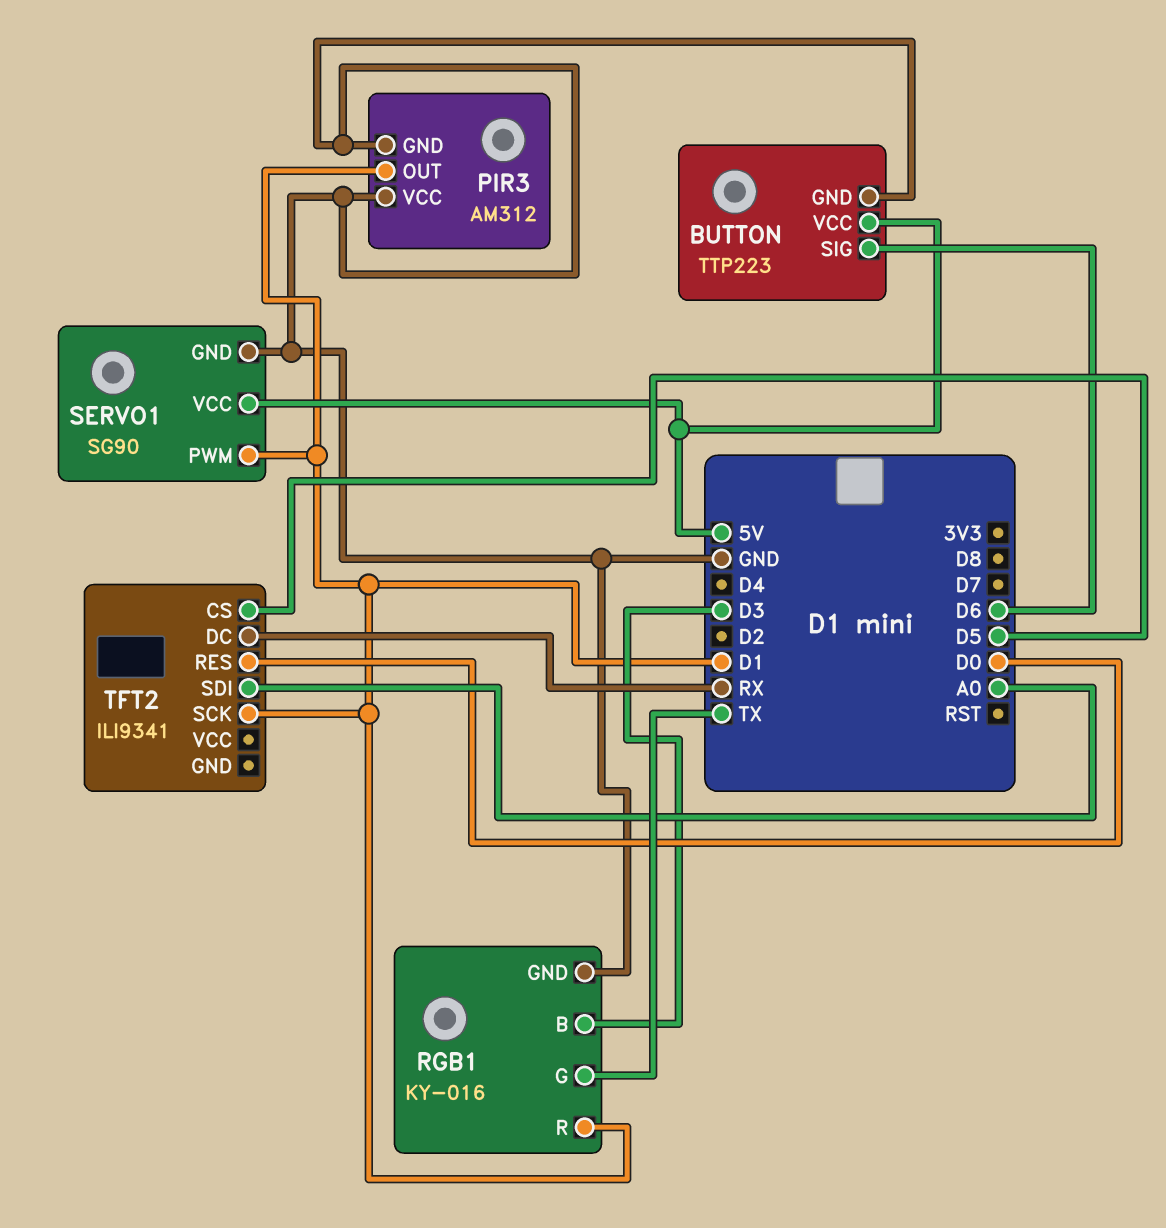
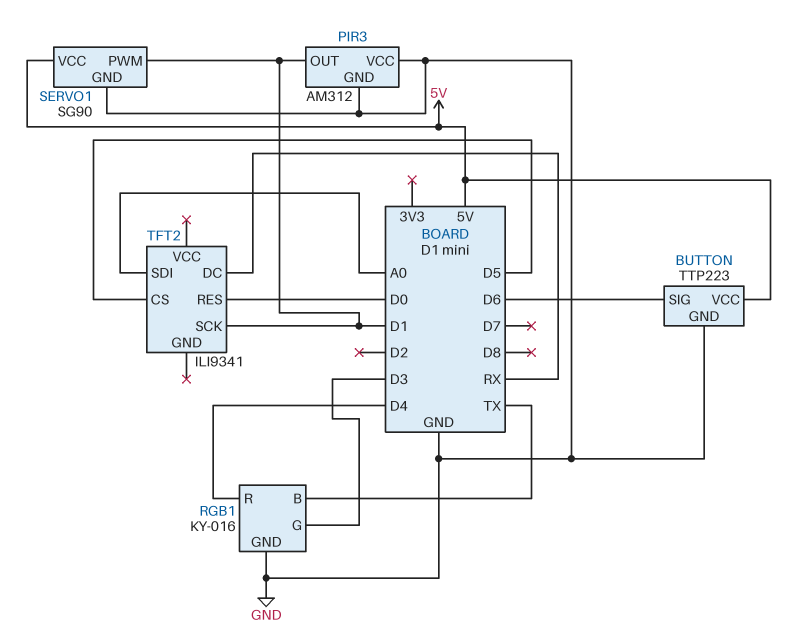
RGB1 pin B: D3 -> TX
RGB1 pin G: TX -> D3
RGB1 pin R: D1 -> D4

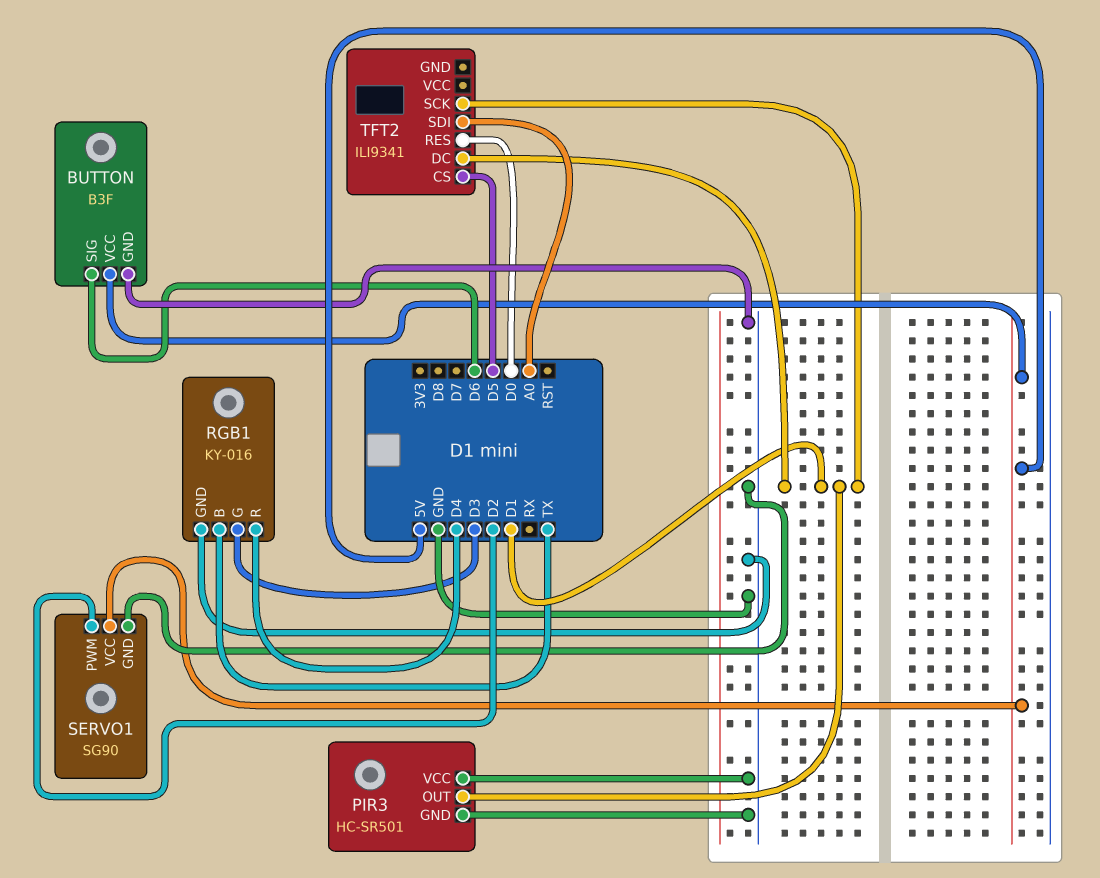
BUTTON: TTP223 -> B3F
PIR3: AM312 -> HC-SR501
SERVO1 pin PWM: D1 -> D2
TFT2 pin DC: RX -> D1

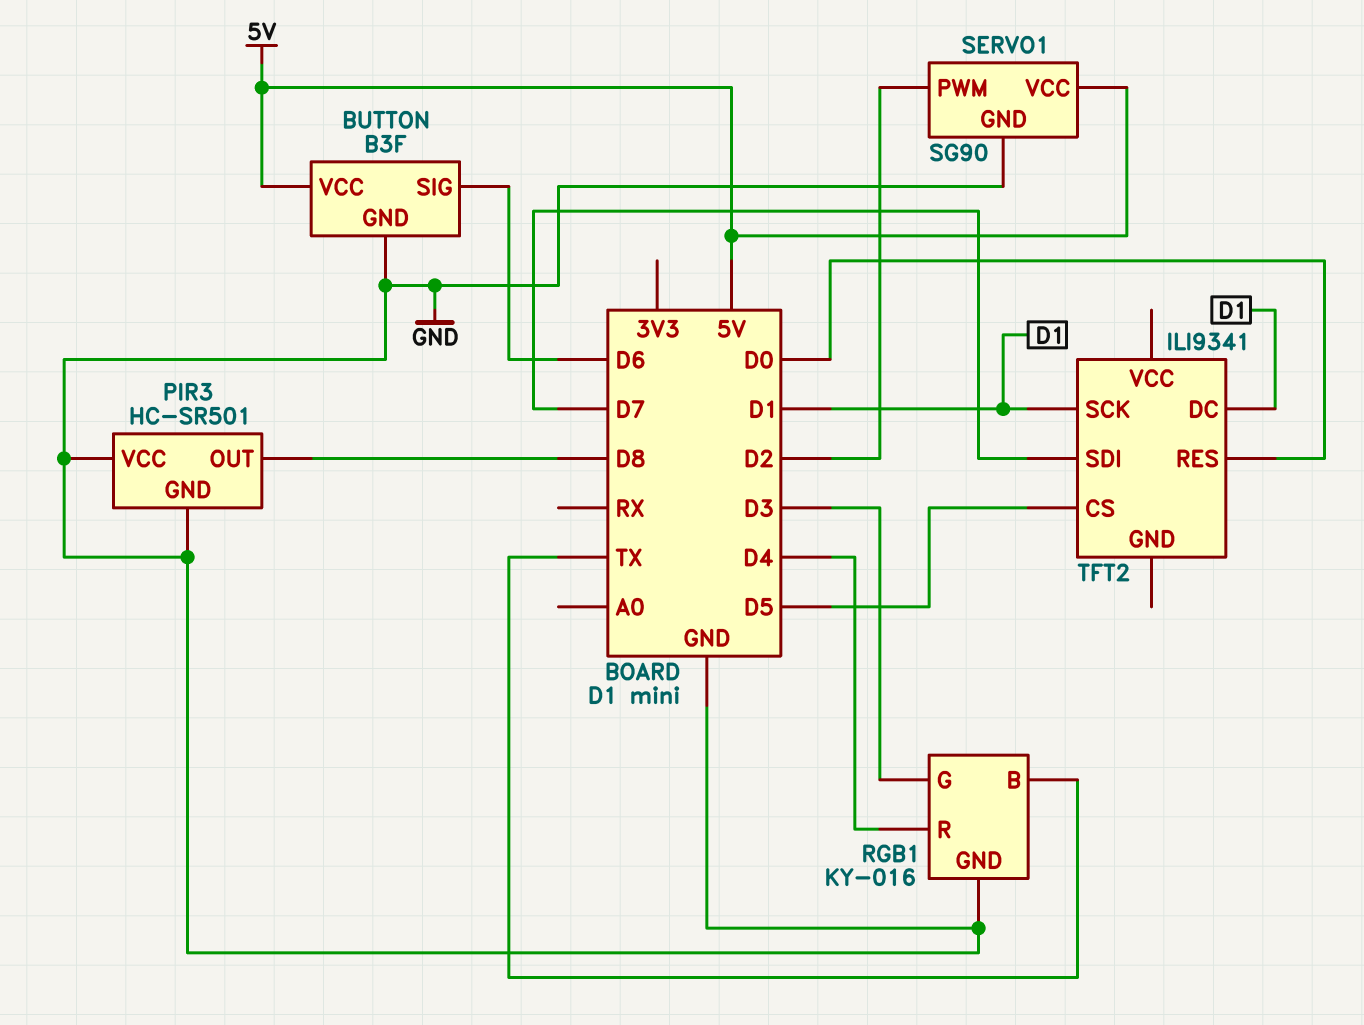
PIR3 pin OUT: D1 -> D8
TFT2 pin SDI: A0 -> D7

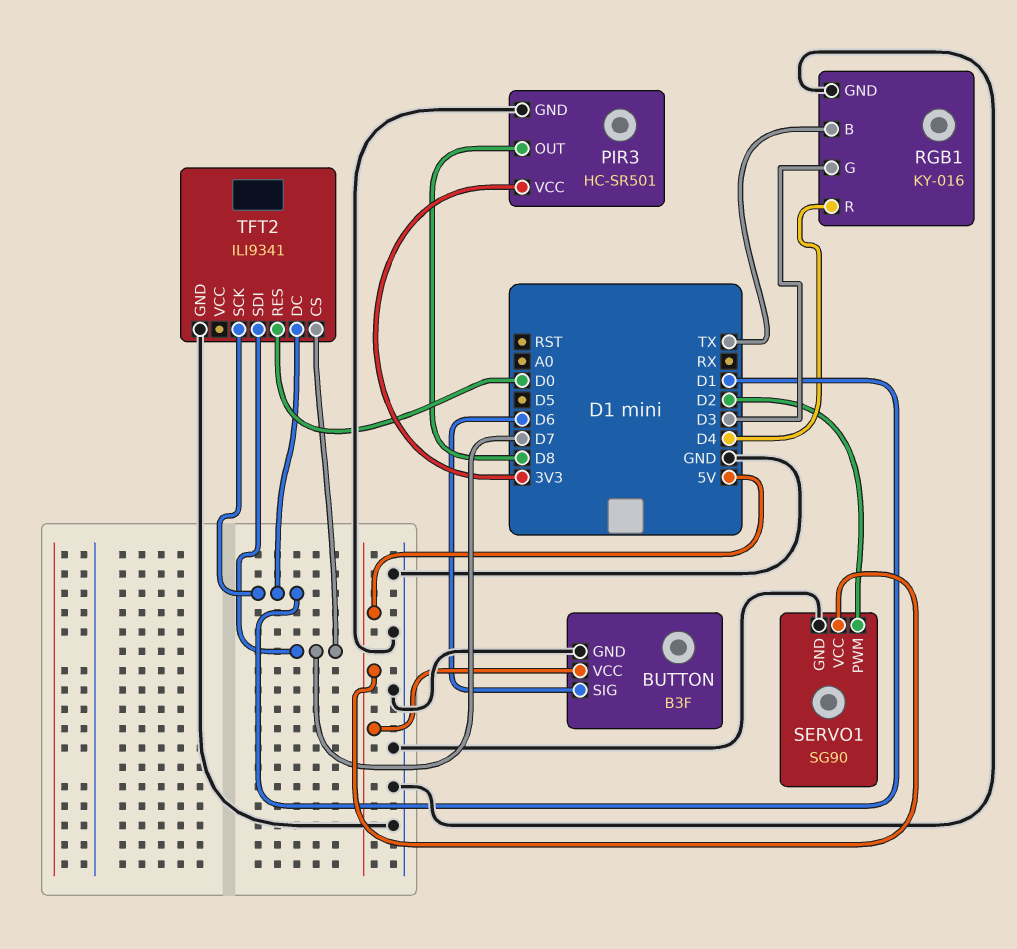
PIR3 pin VCC: GND -> 3V3
TFT2 pin CS: D5 -> D7
TFT2 pin GND: none -> GND

